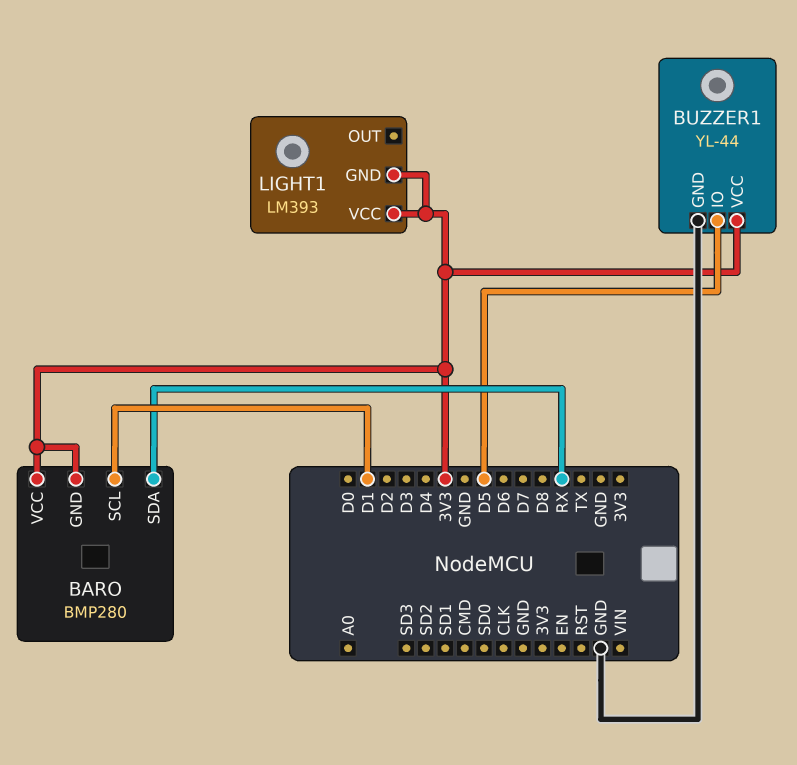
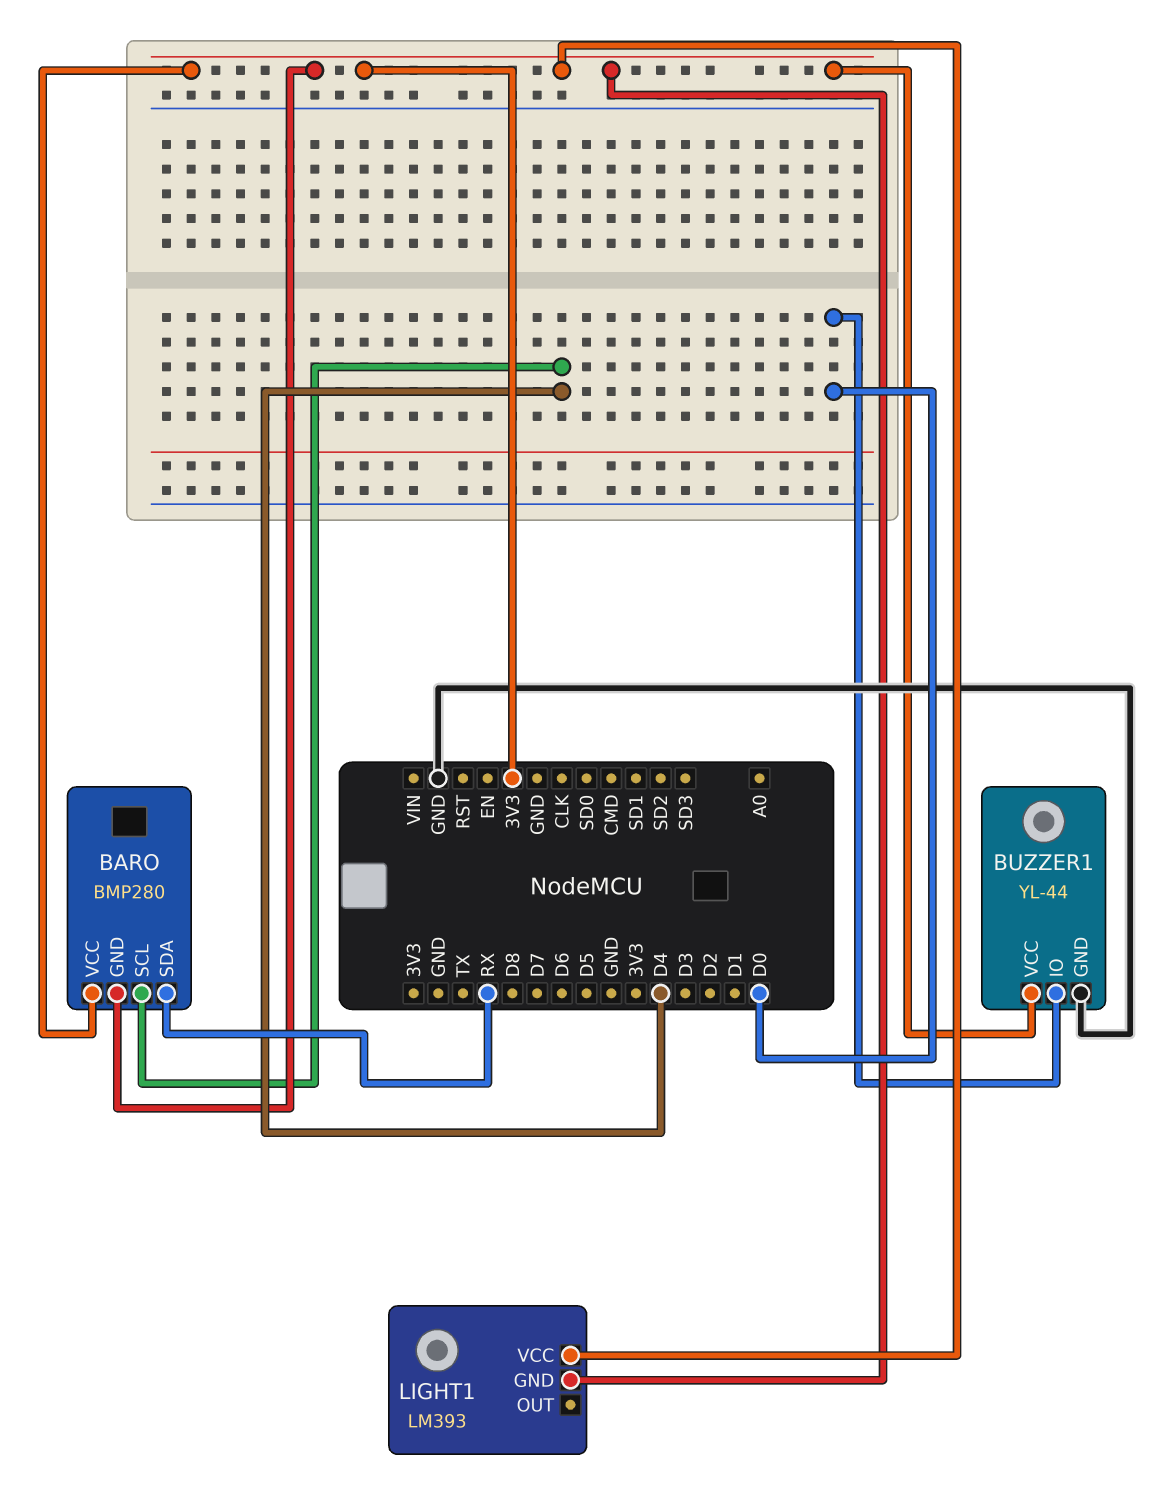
BARO pin SCL: D1 -> D4
BUZZER1 pin IO: D5 -> D0

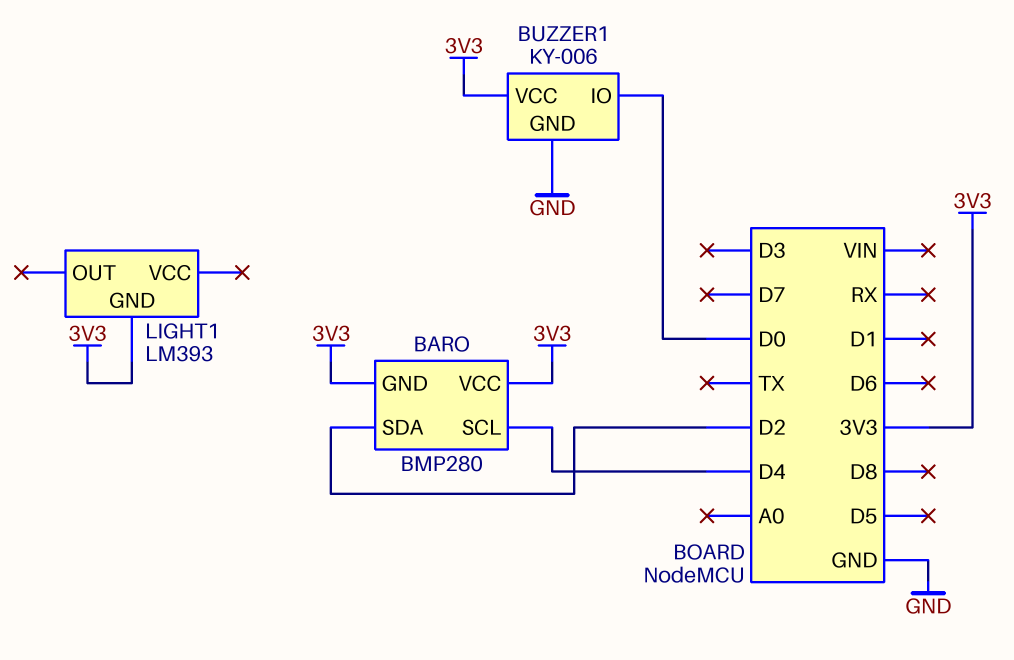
BARO pin SDA: RX -> D2
BUZZER1: YL-44 -> KY-006
LIGHT1 pin VCC: 3V3 -> none

